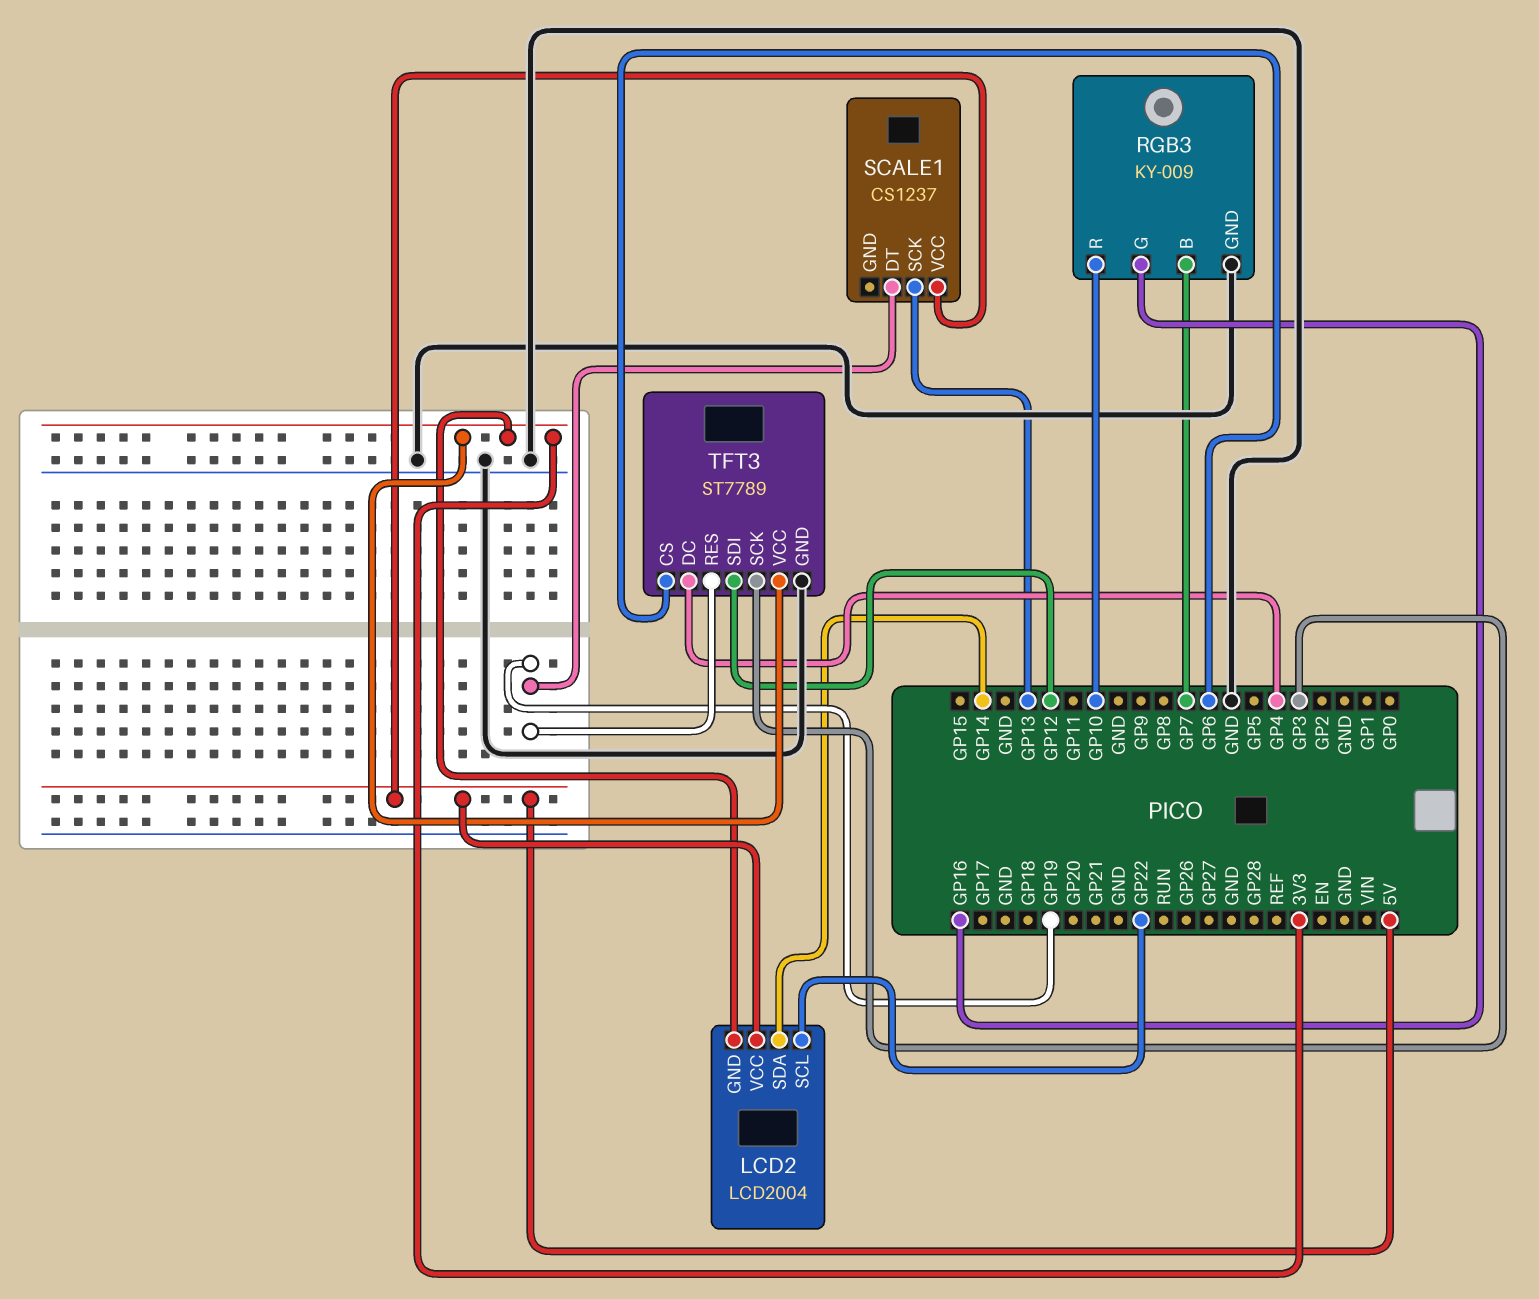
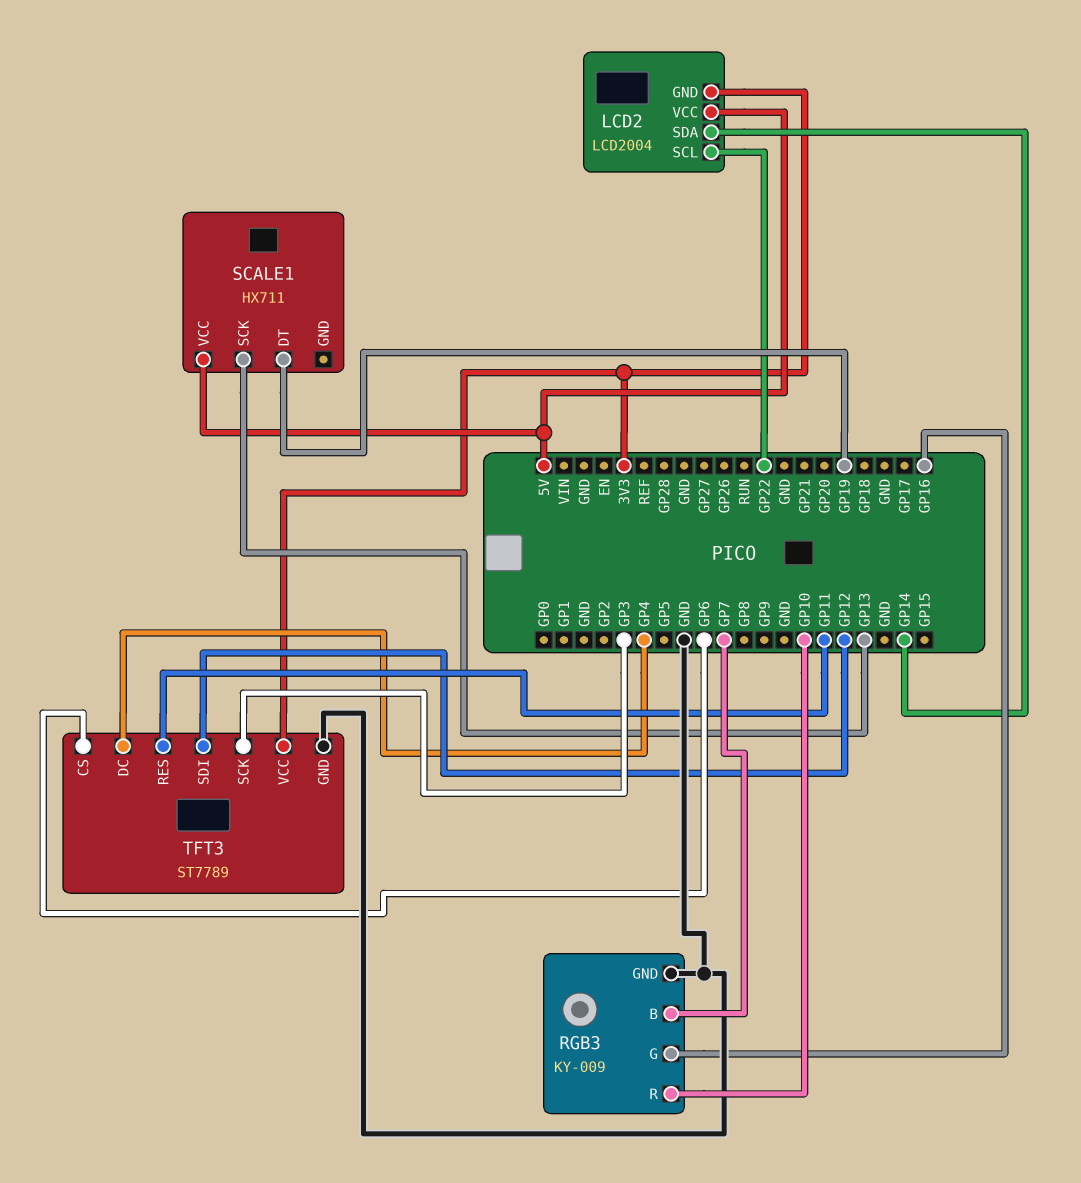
SCALE1: CS1237 -> HX711
TFT3 pin RES: GP19 -> GP11

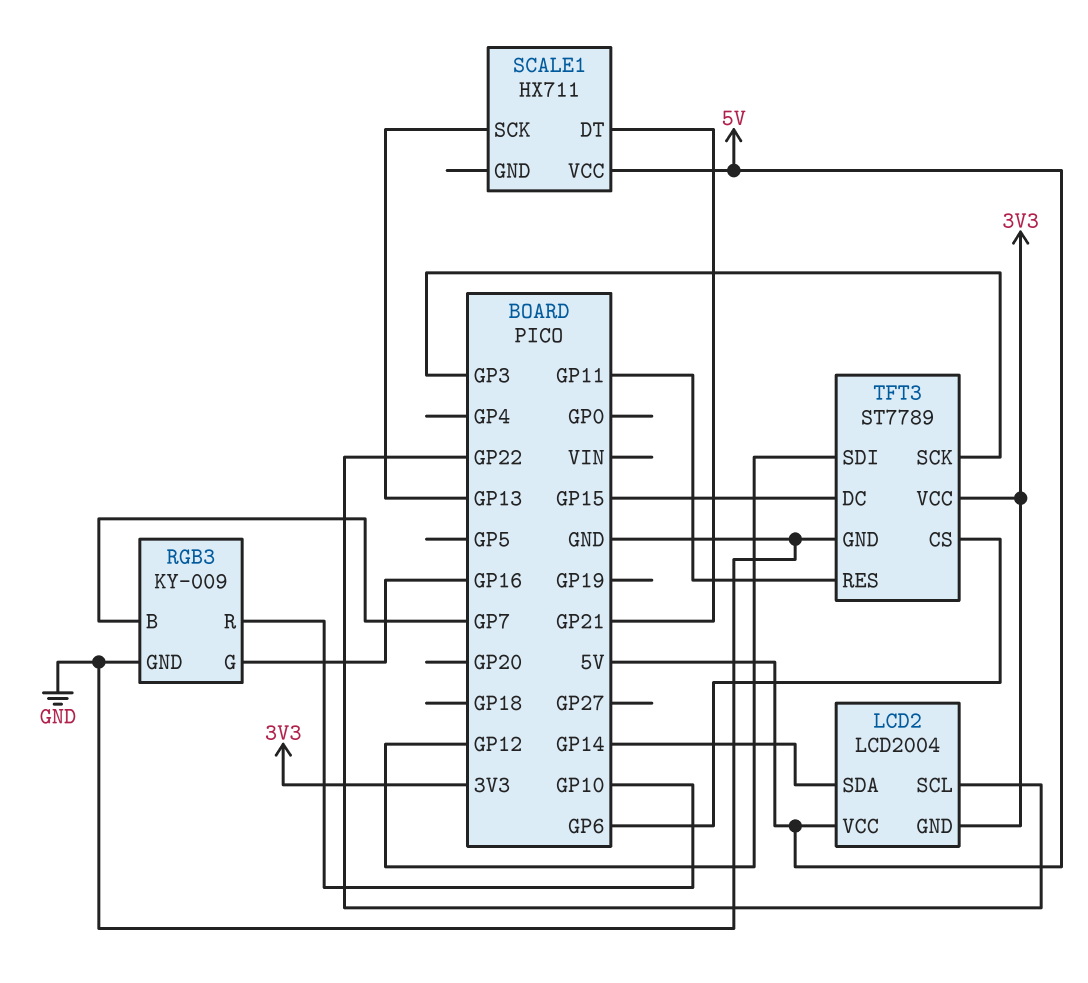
SCALE1 pin DT: GP19 -> GP21
TFT3 pin DC: GP4 -> GP15

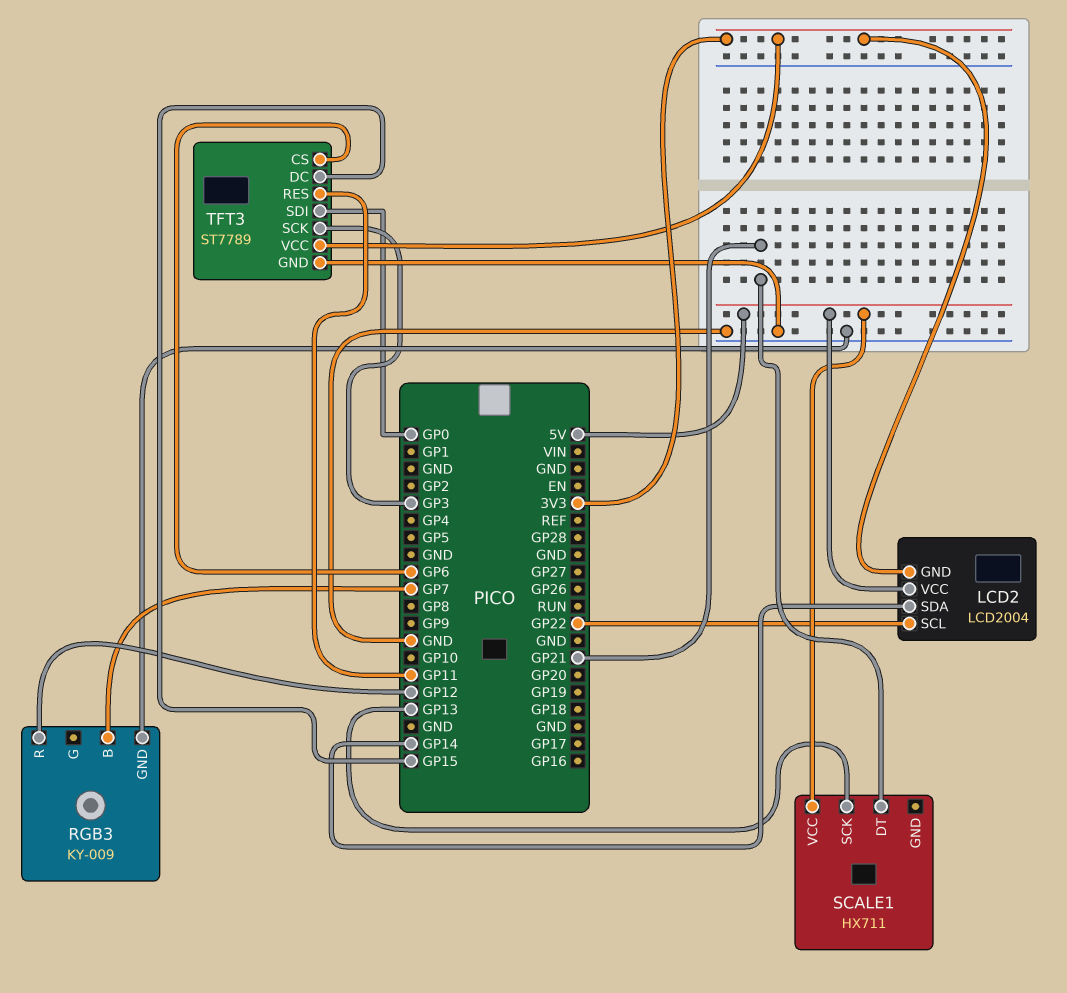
RGB3 pin G: GP16 -> none
RGB3 pin R: GP10 -> GP12
TFT3 pin SDI: GP12 -> GP0

